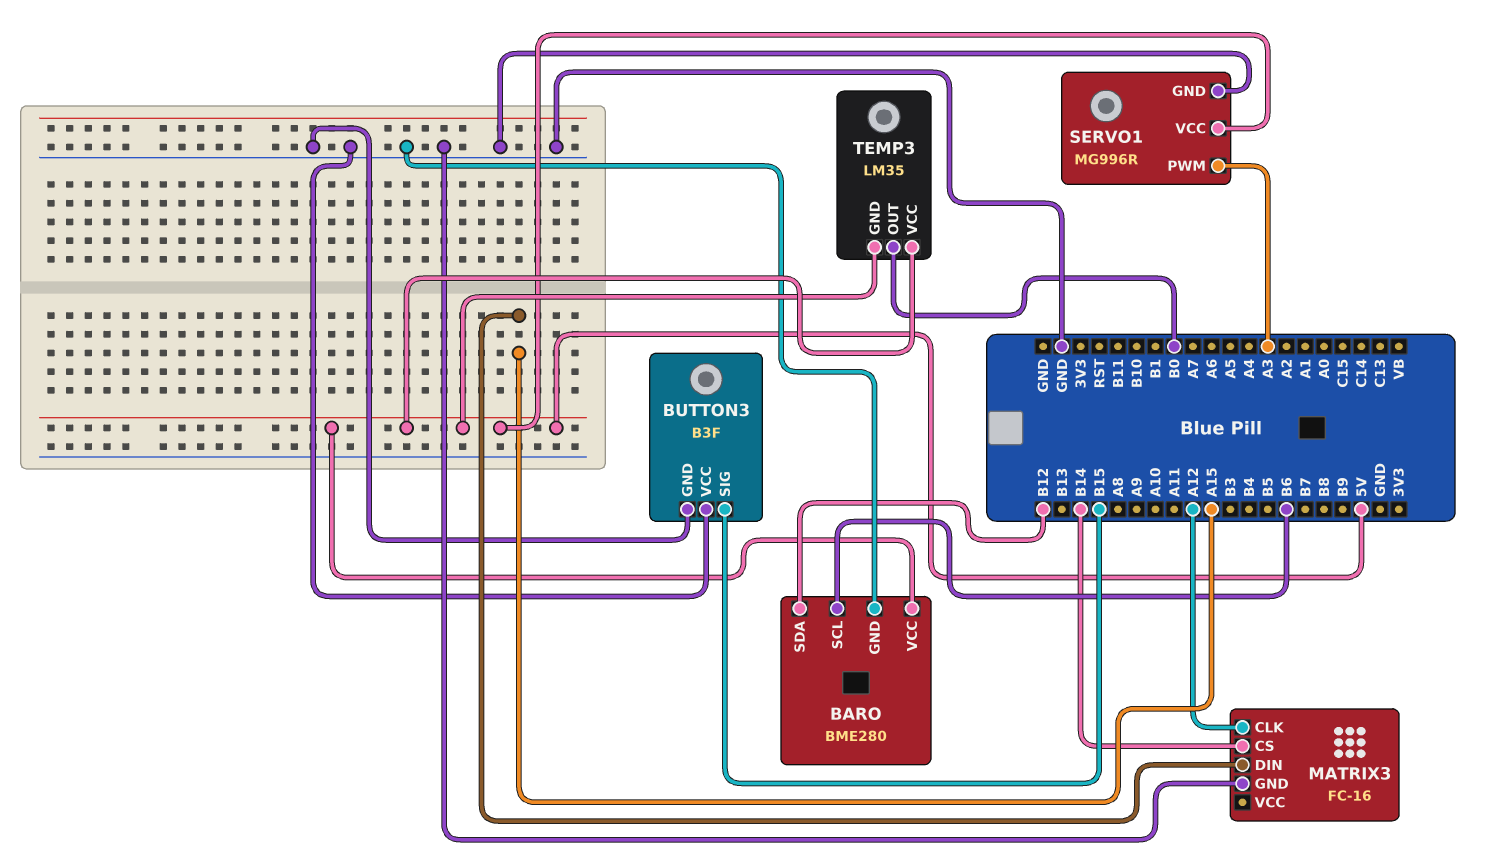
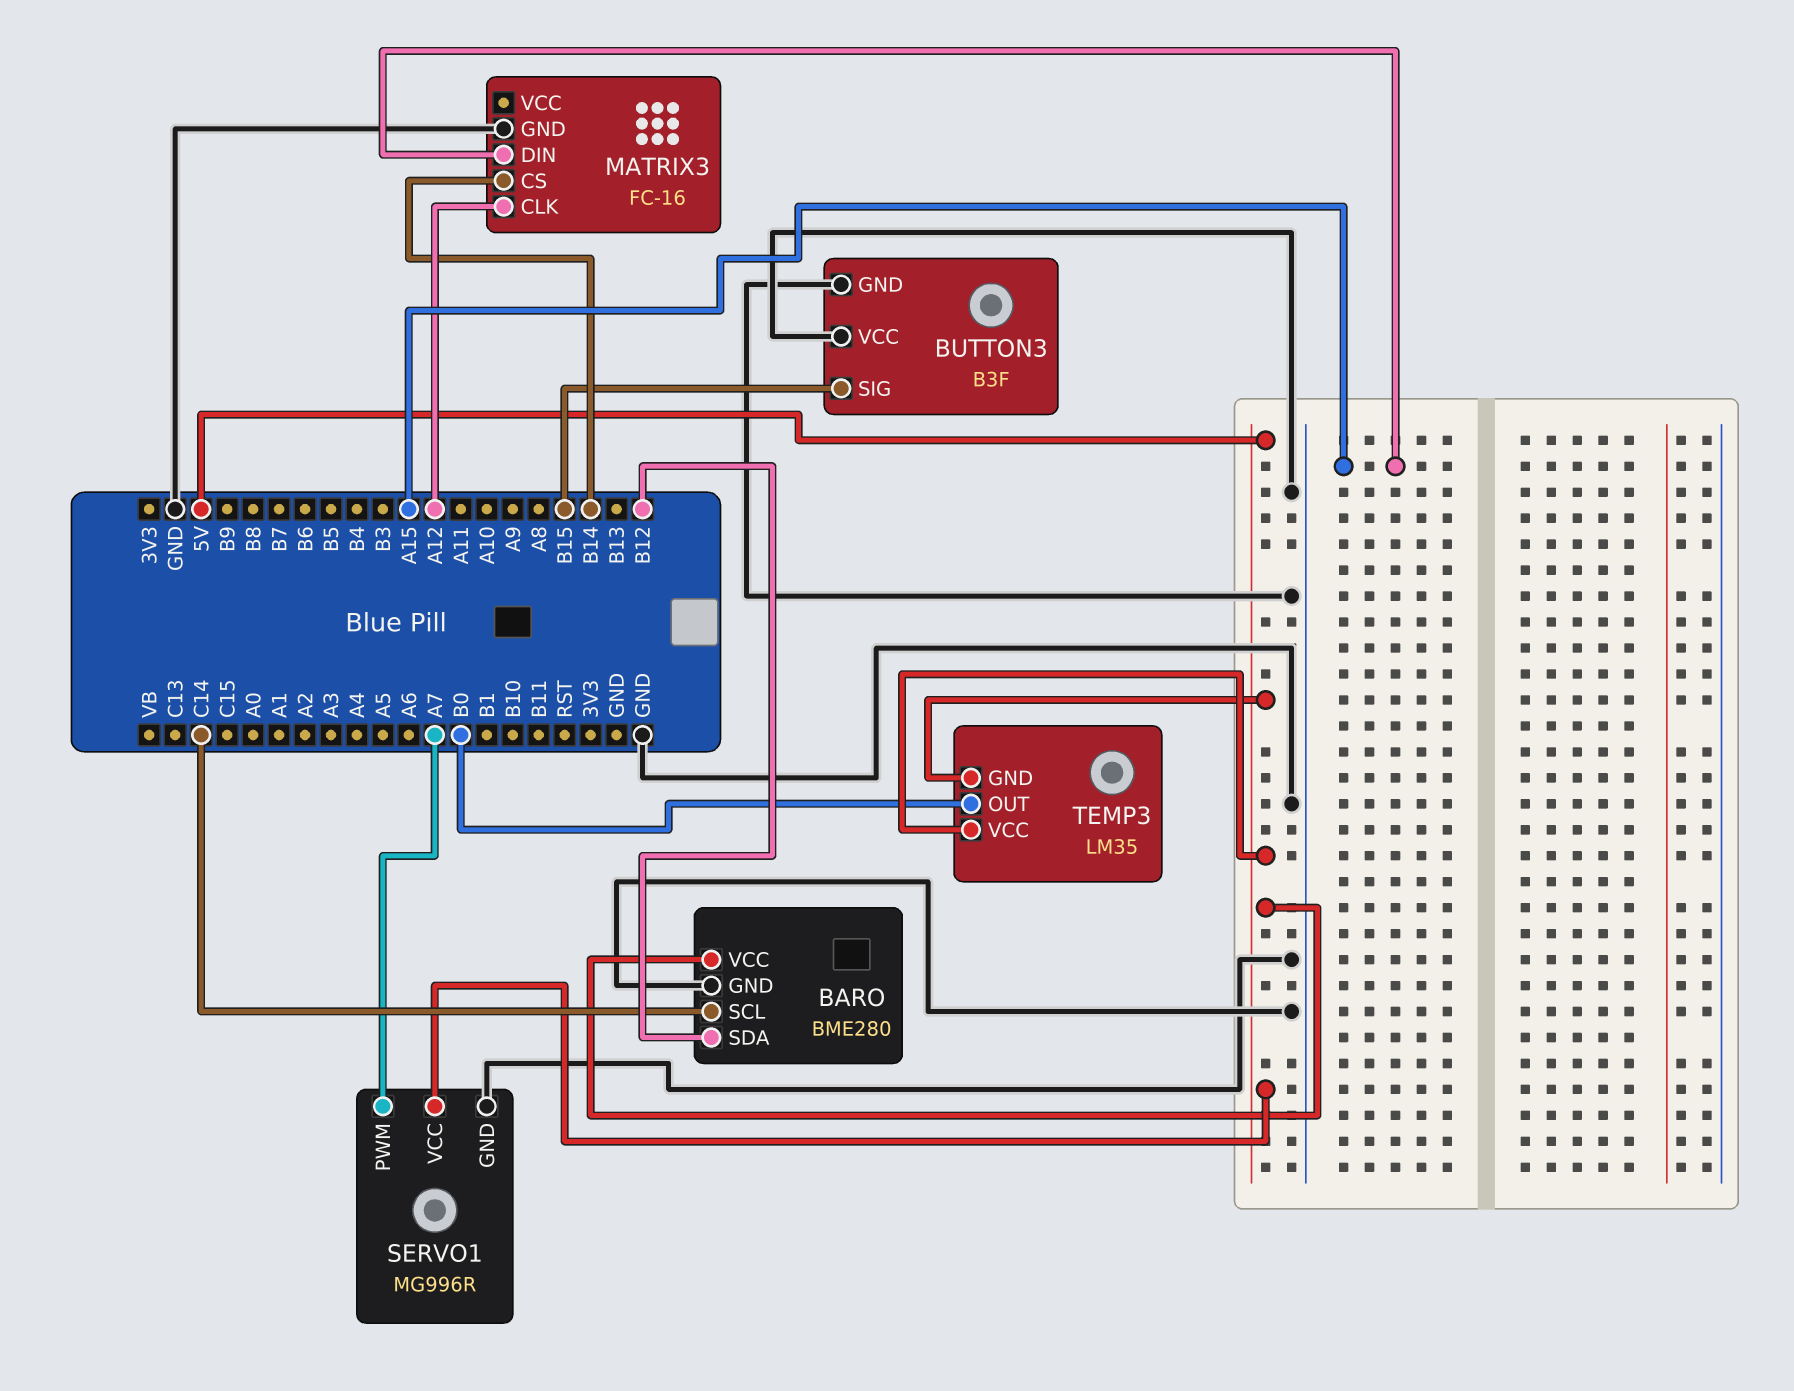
BARO pin SCL: B6 -> C14
SERVO1 pin PWM: A3 -> A7

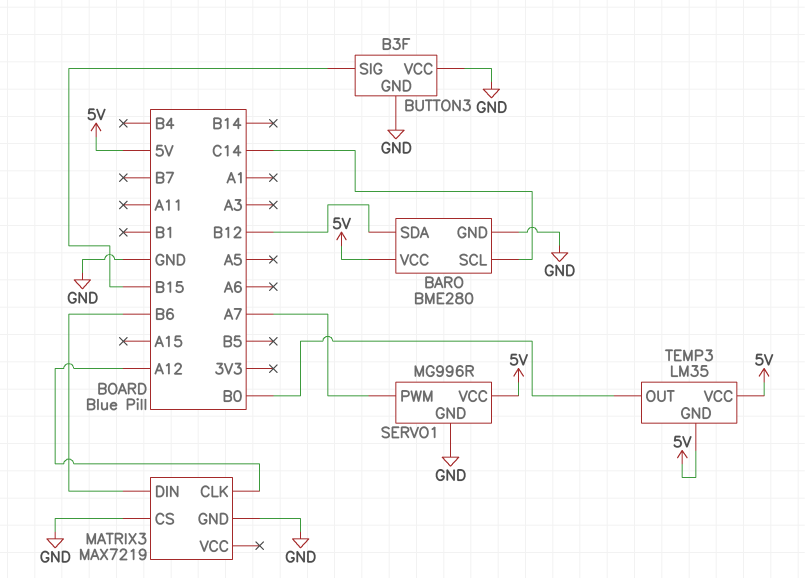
MATRIX3: FC-16 -> MAX7219
MATRIX3 pin CS: B14 -> GND
MATRIX3 pin DIN: A15 -> B6

